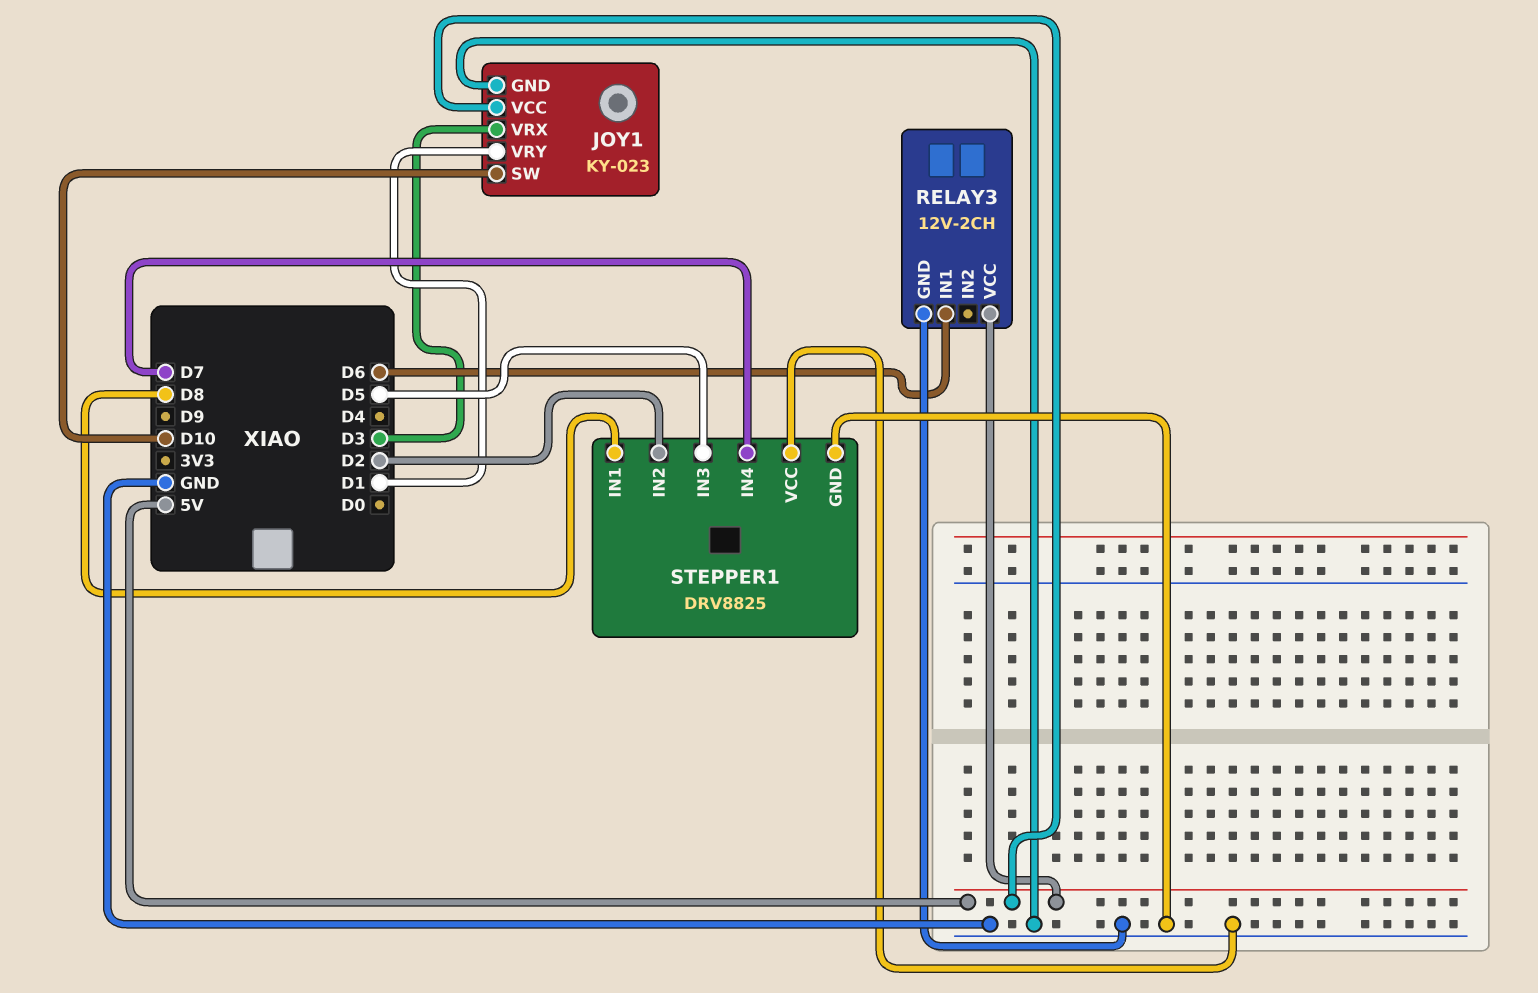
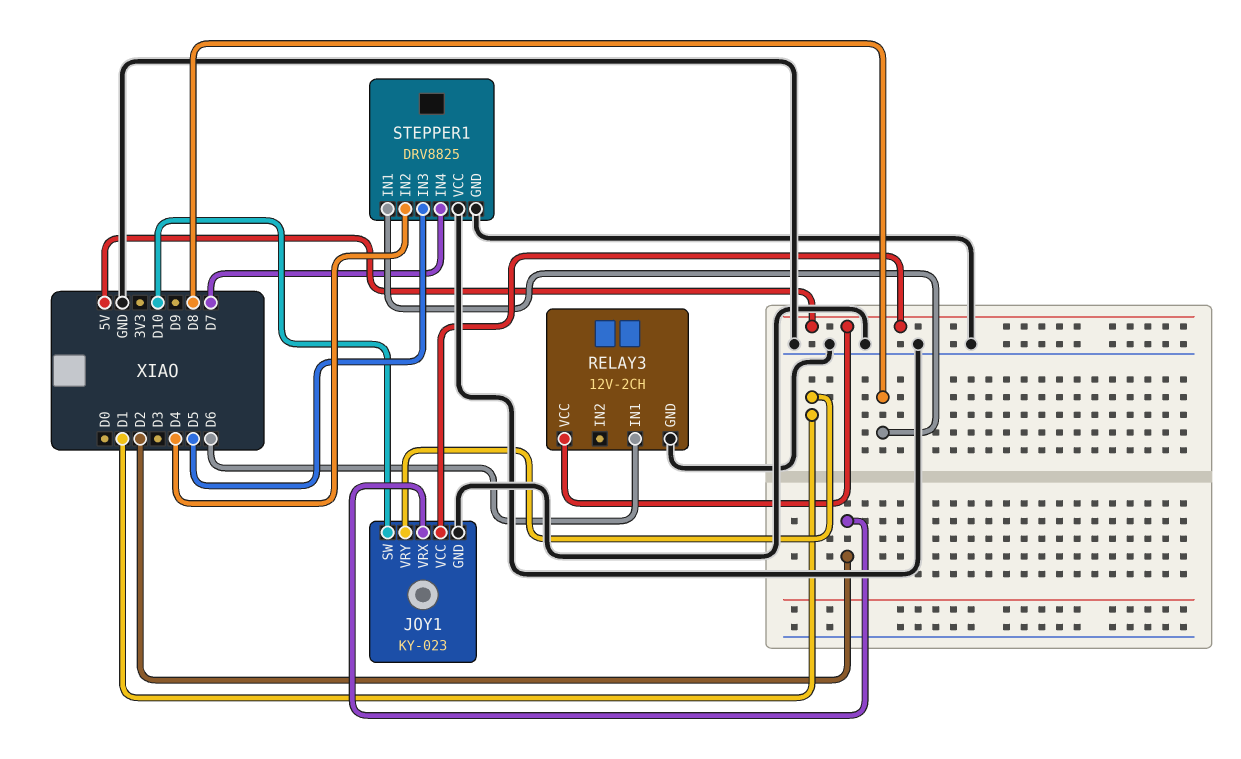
JOY1 pin VRX: D3 -> D2
STEPPER1 pin IN2: D2 -> D4

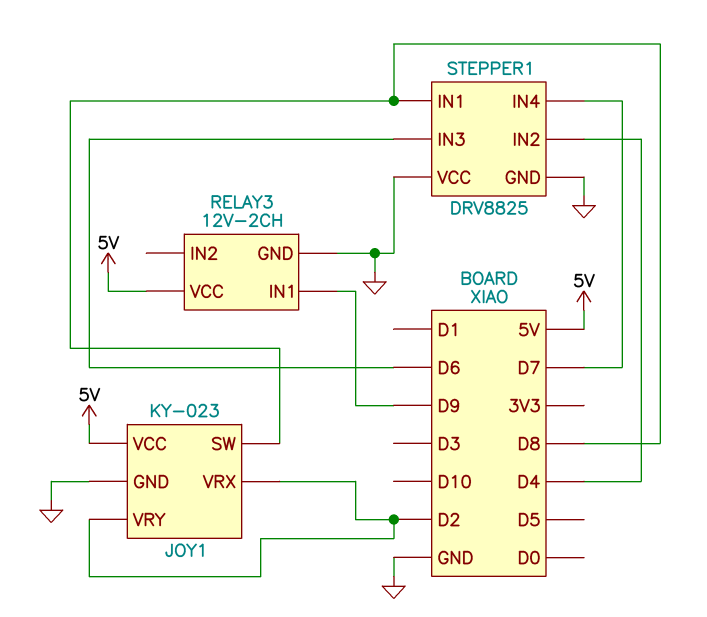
JOY1 pin SW: D10 -> D8
JOY1 pin VRY: D1 -> D2
RELAY3 pin IN1: D6 -> D9
STEPPER1 pin IN3: D5 -> D6

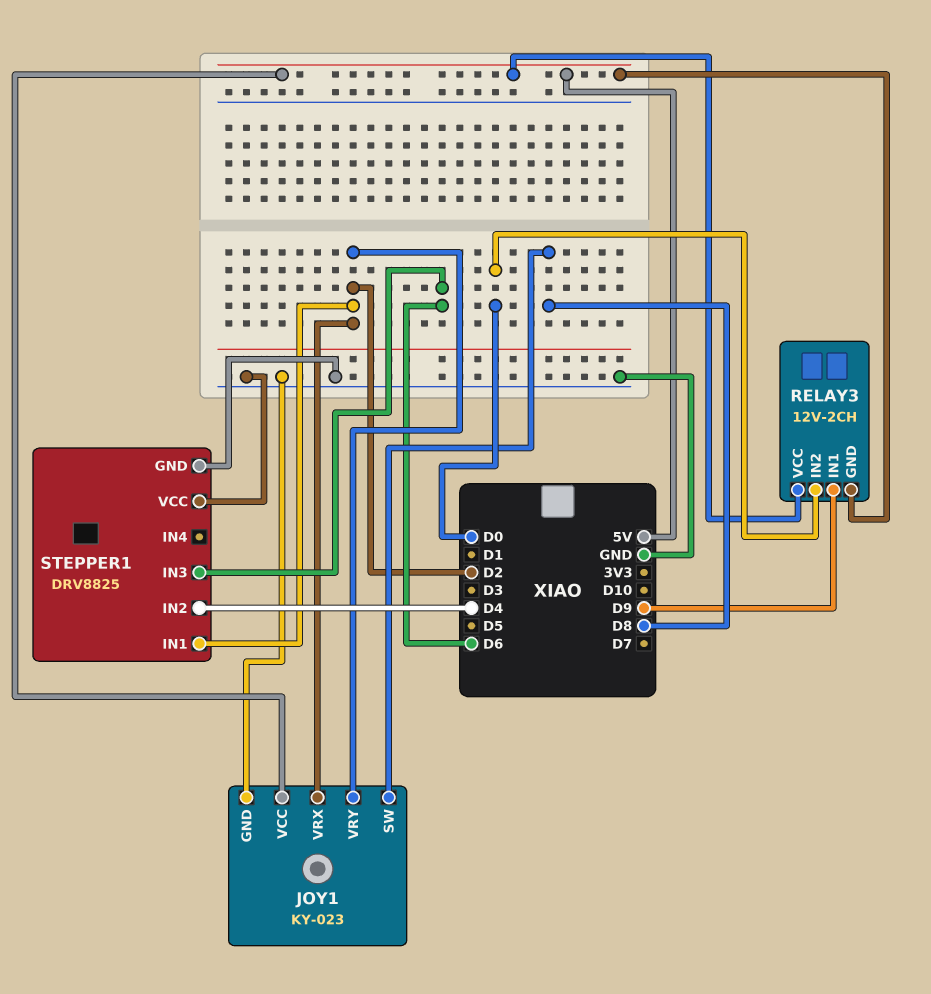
RELAY3 pin GND: GND -> 5V
RELAY3 pin IN2: none -> D0
STEPPER1 pin IN1: D8 -> D2
STEPPER1 pin IN4: D7 -> none

